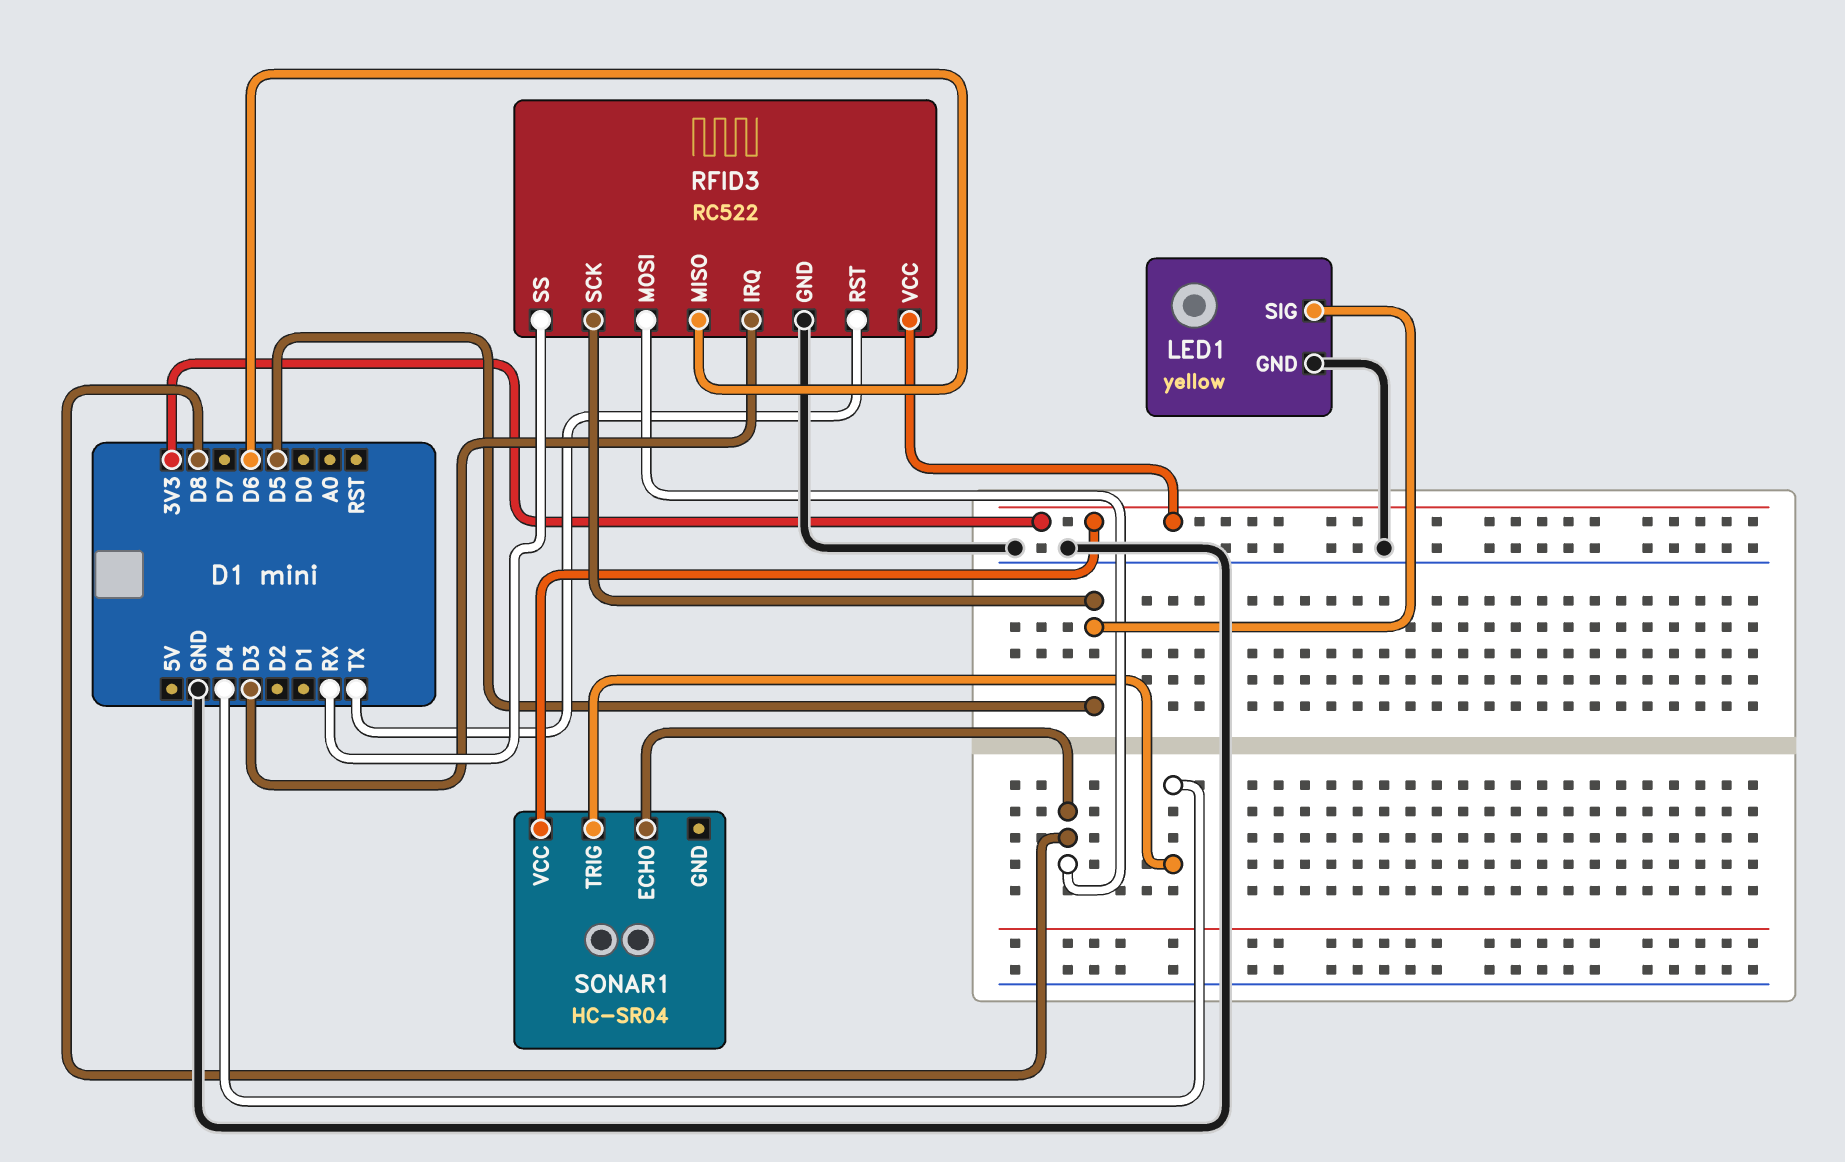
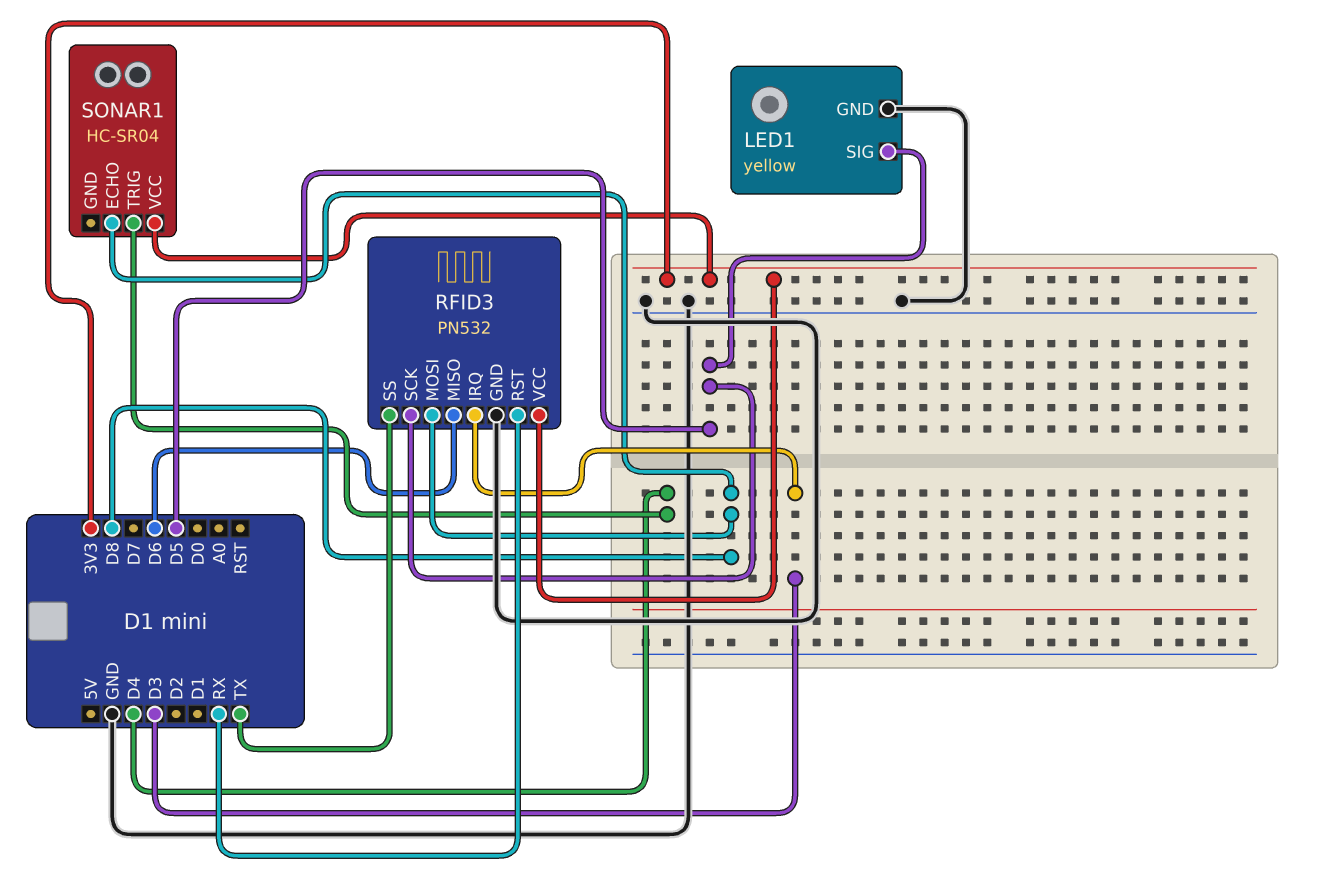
RFID3: RC522 -> PN532
RFID3 pin RST: TX -> RX
RFID3 pin SS: RX -> TX

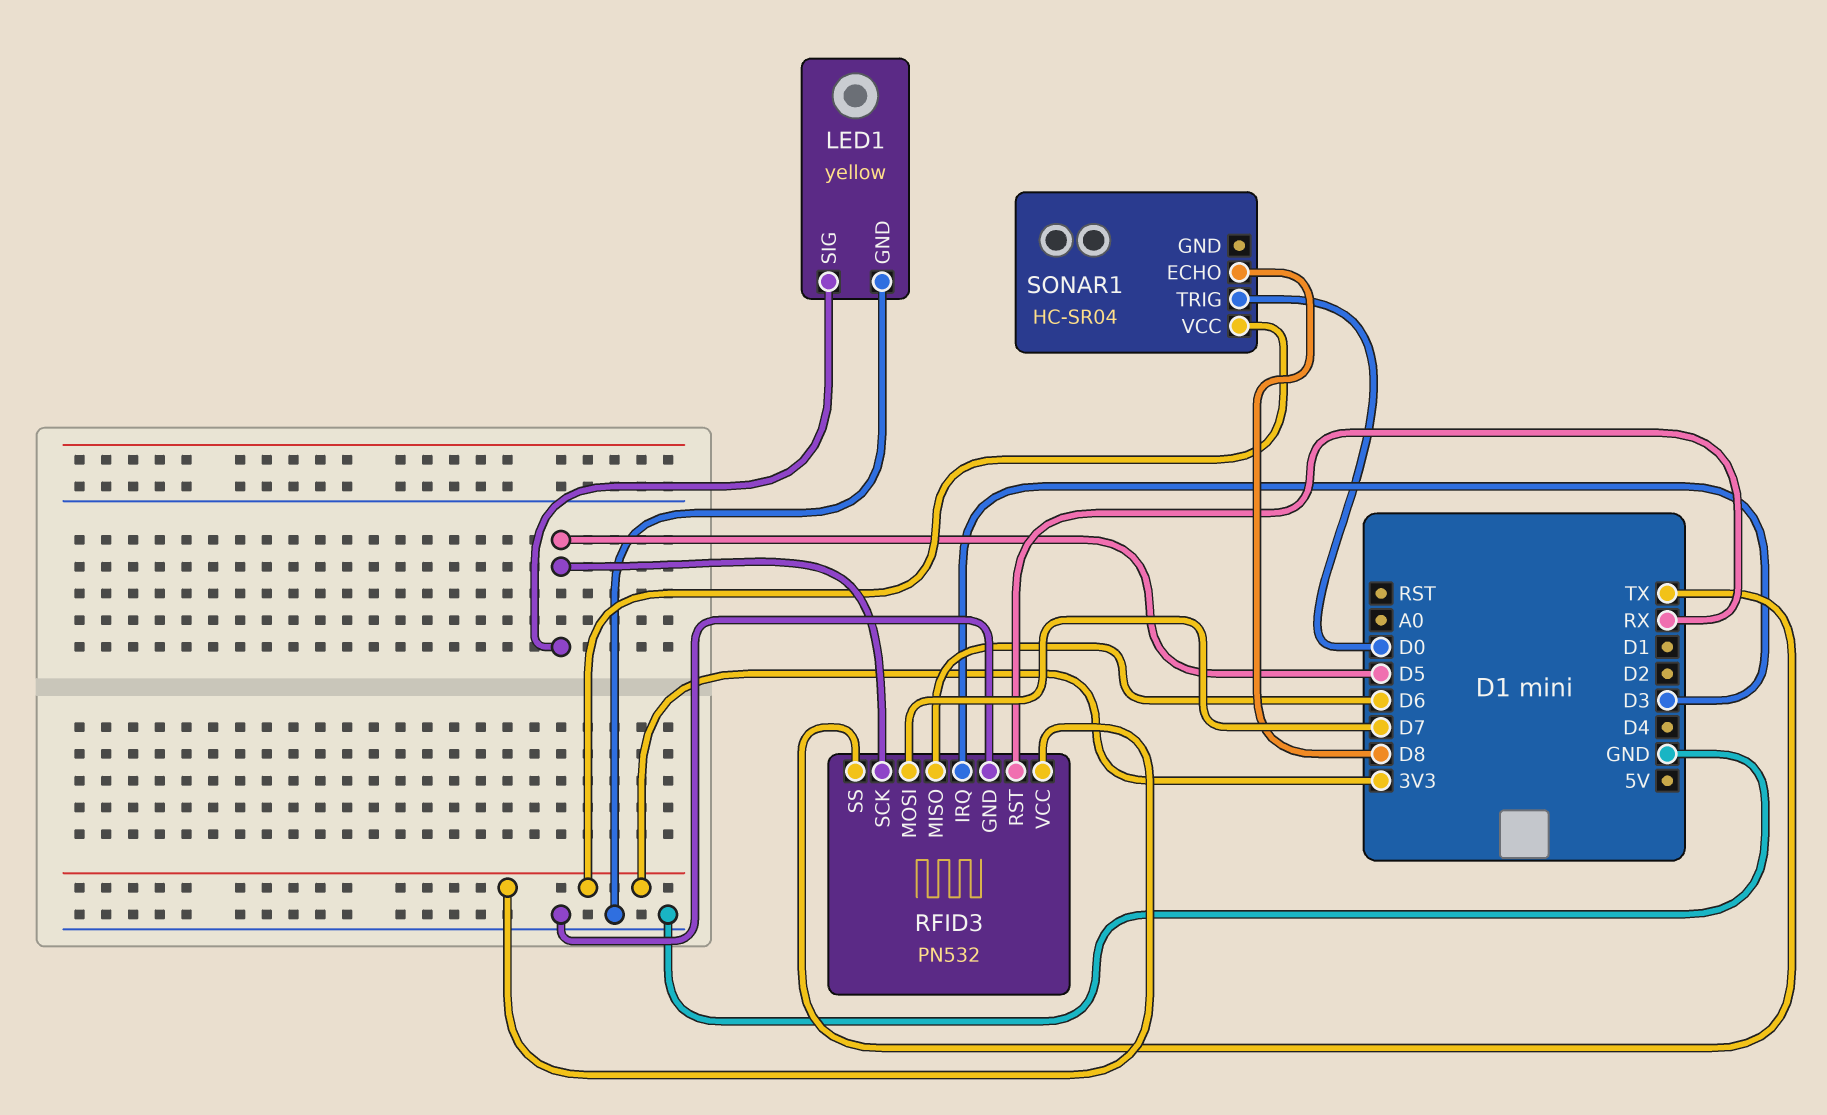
RFID3 pin MOSI: D8 -> D7
SONAR1 pin TRIG: D4 -> D0

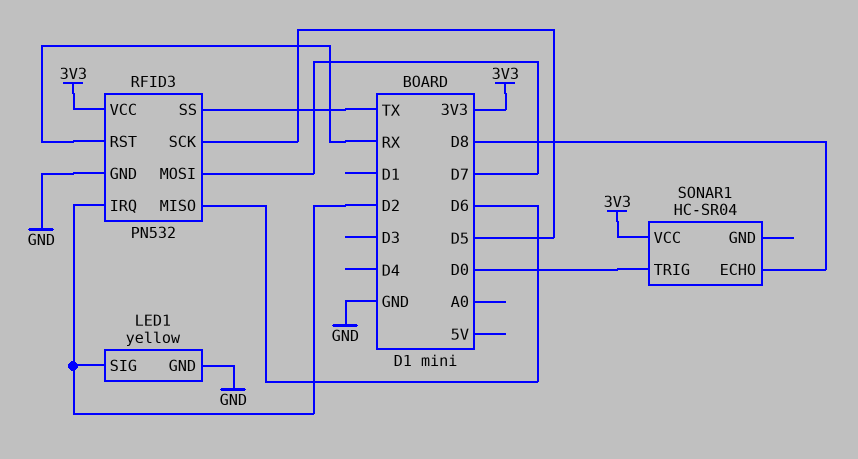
LED1 pin SIG: D5 -> D2
RFID3 pin IRQ: D3 -> D2

